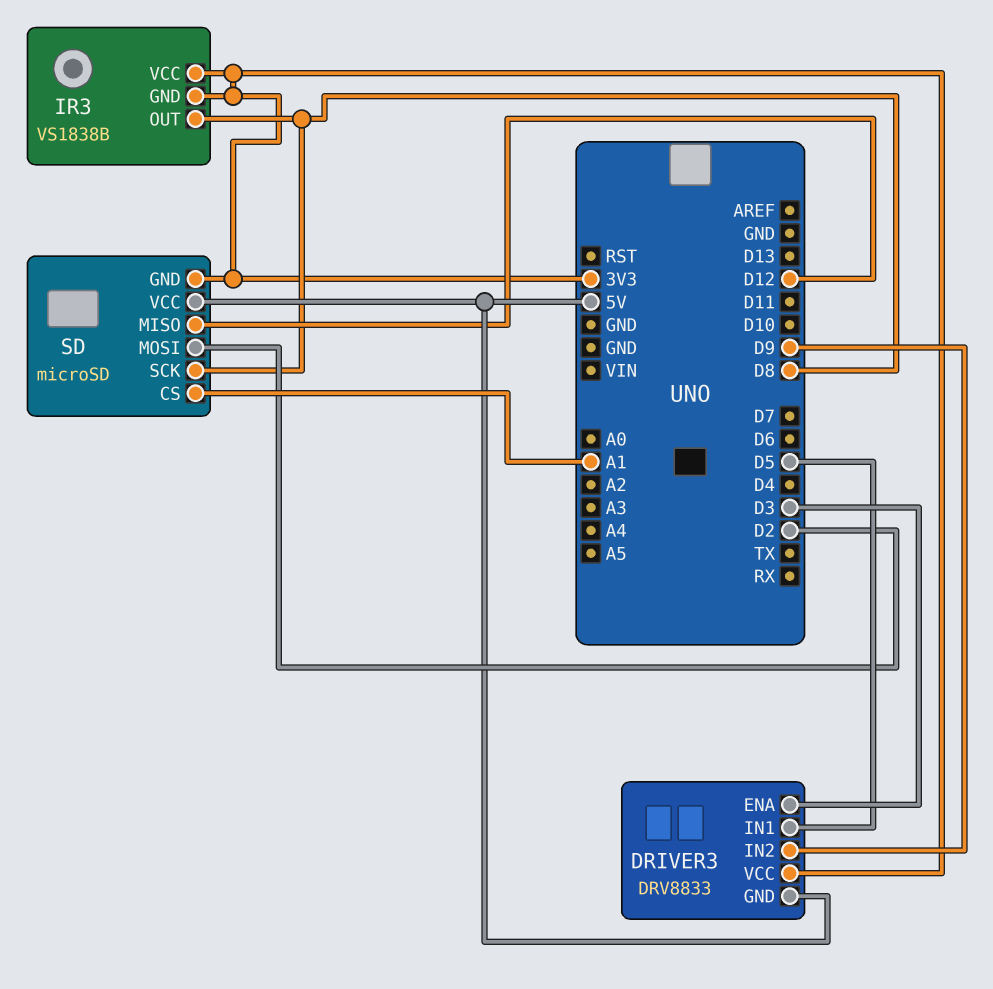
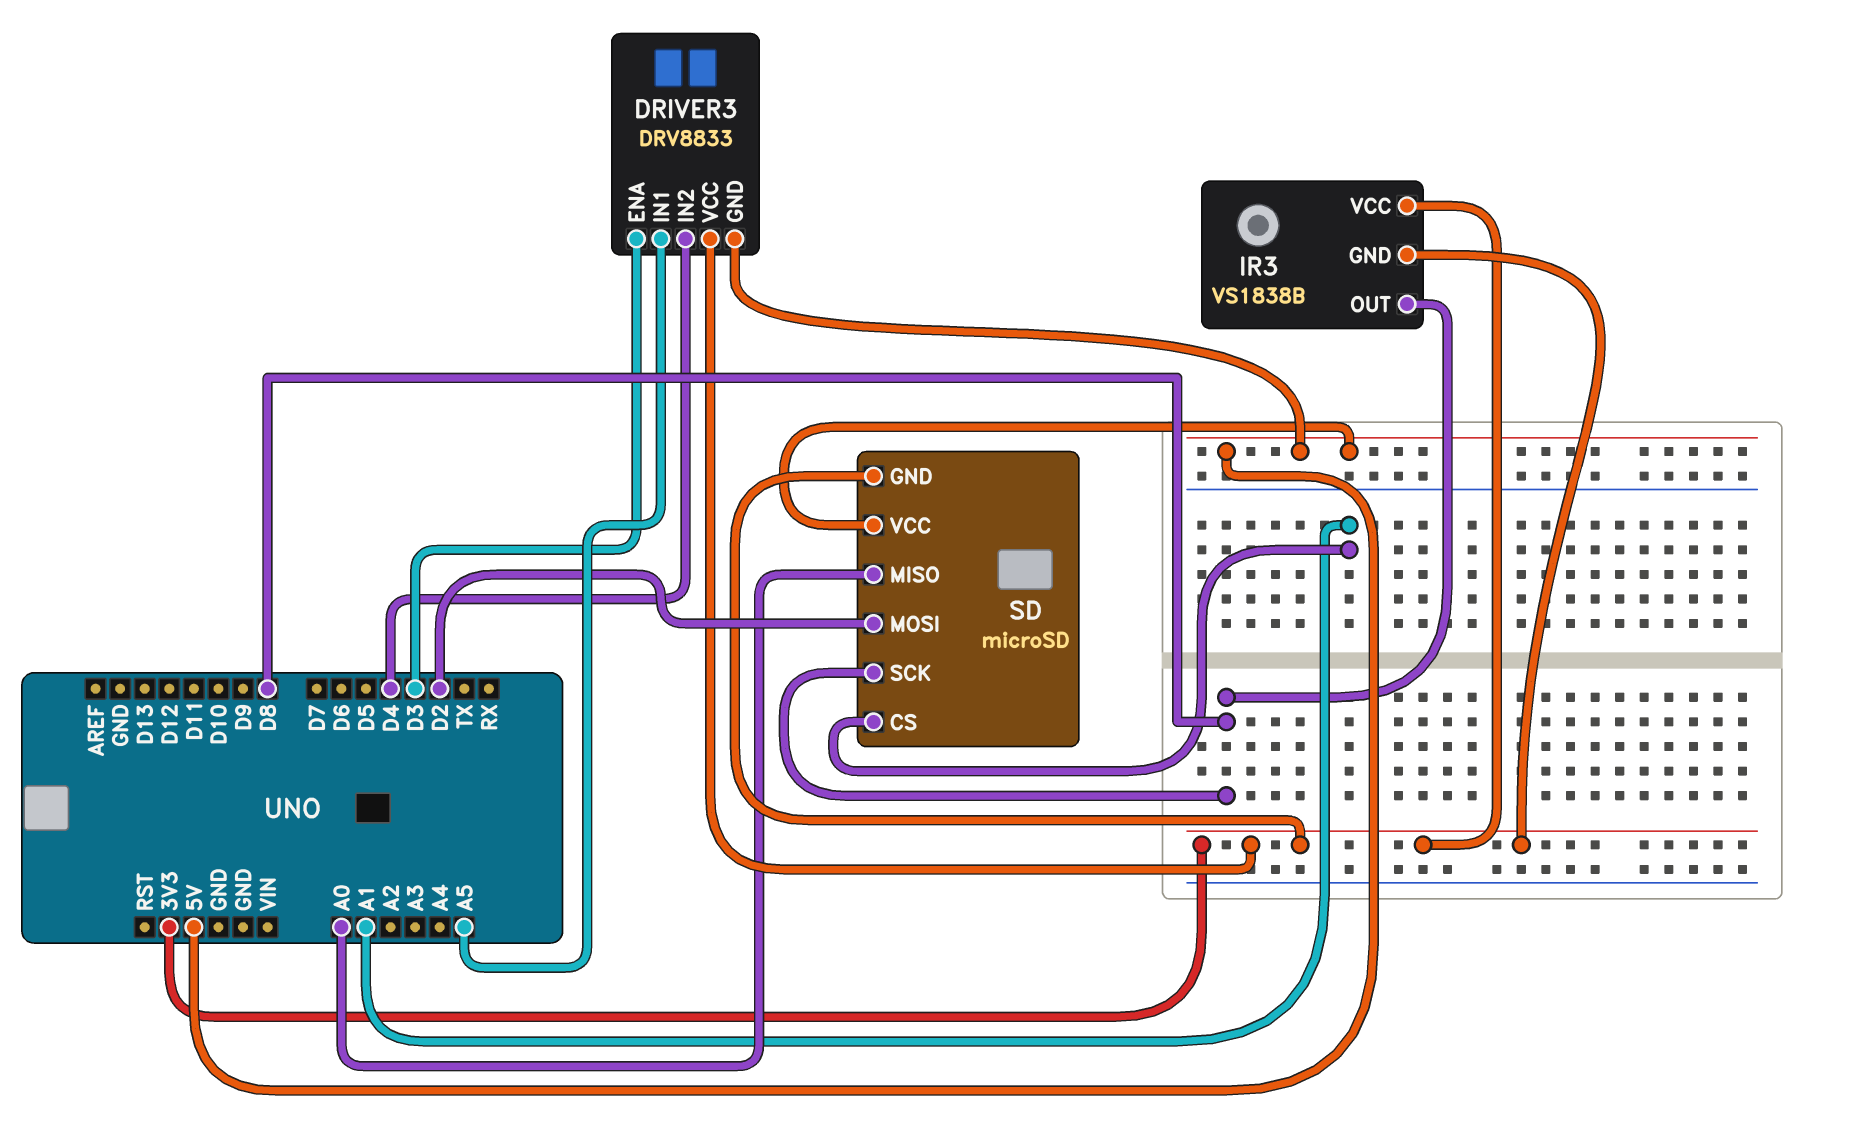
DRIVER3 pin IN1: D5 -> A5
DRIVER3 pin IN2: D9 -> D4
SD pin MISO: D12 -> A0

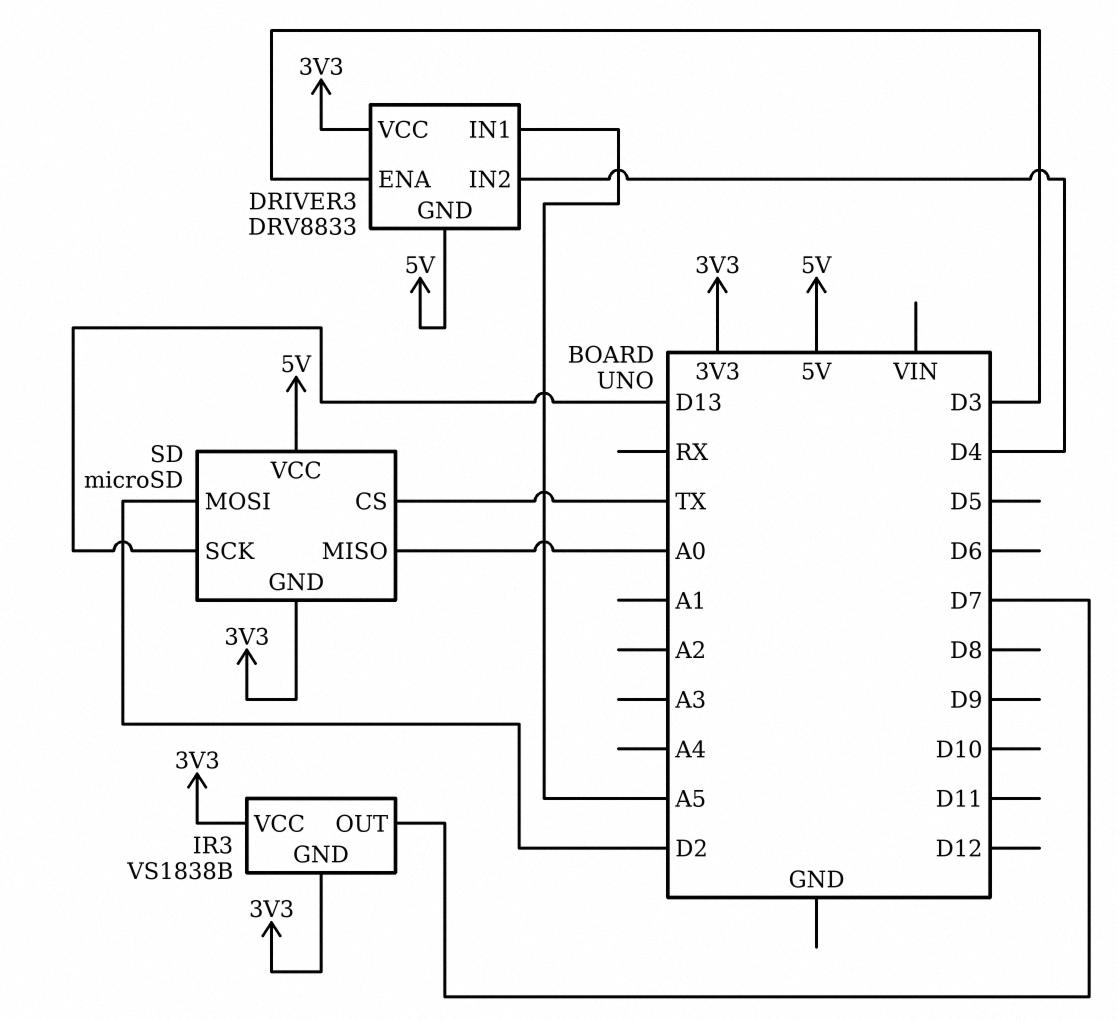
IR3 pin OUT: D8 -> D7
SD pin CS: A1 -> TX
SD pin SCK: D8 -> D13

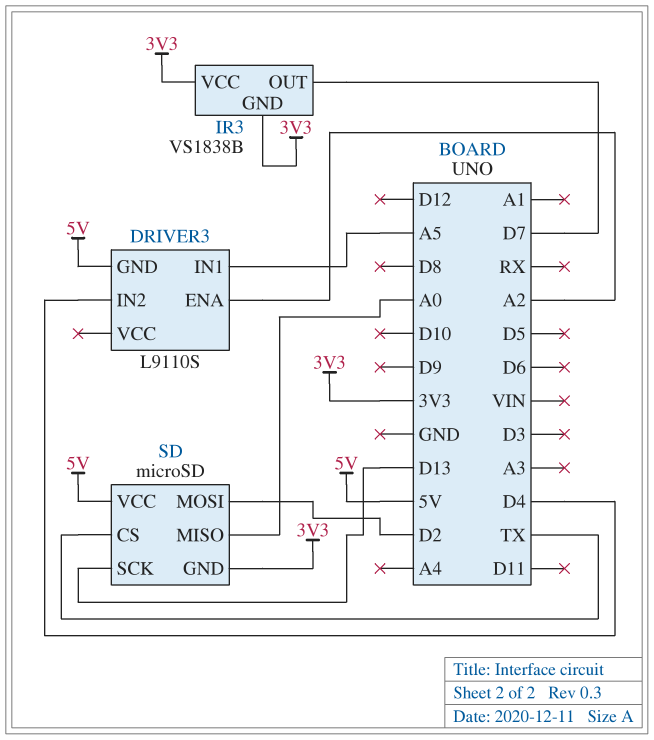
DRIVER3: DRV8833 -> L9110S
DRIVER3 pin ENA: D3 -> A2
DRIVER3 pin VCC: 3V3 -> none

